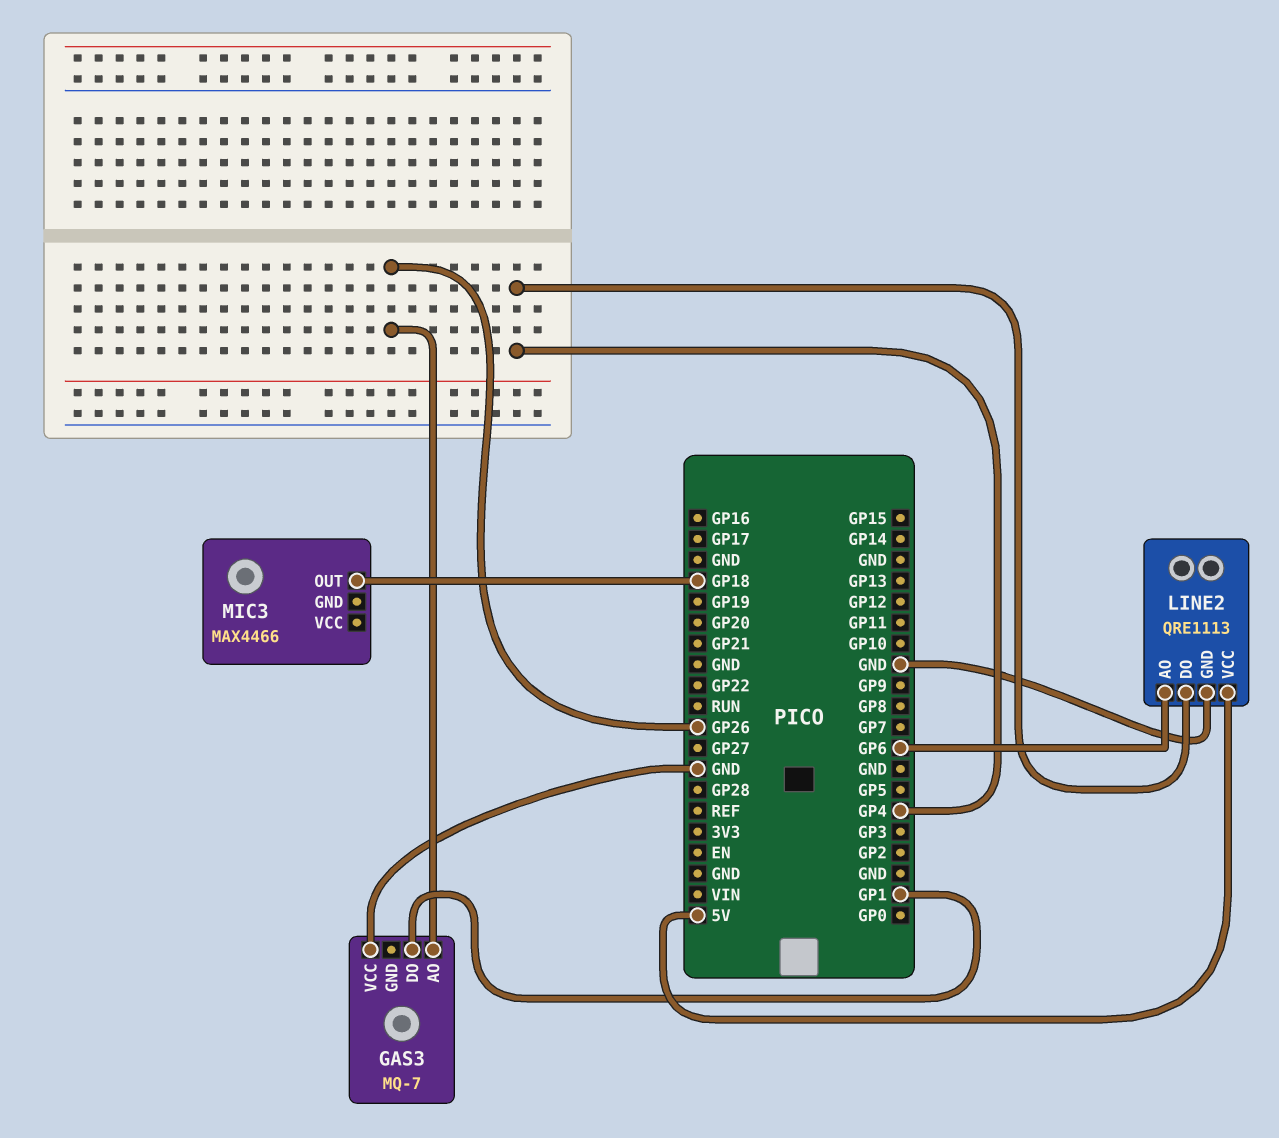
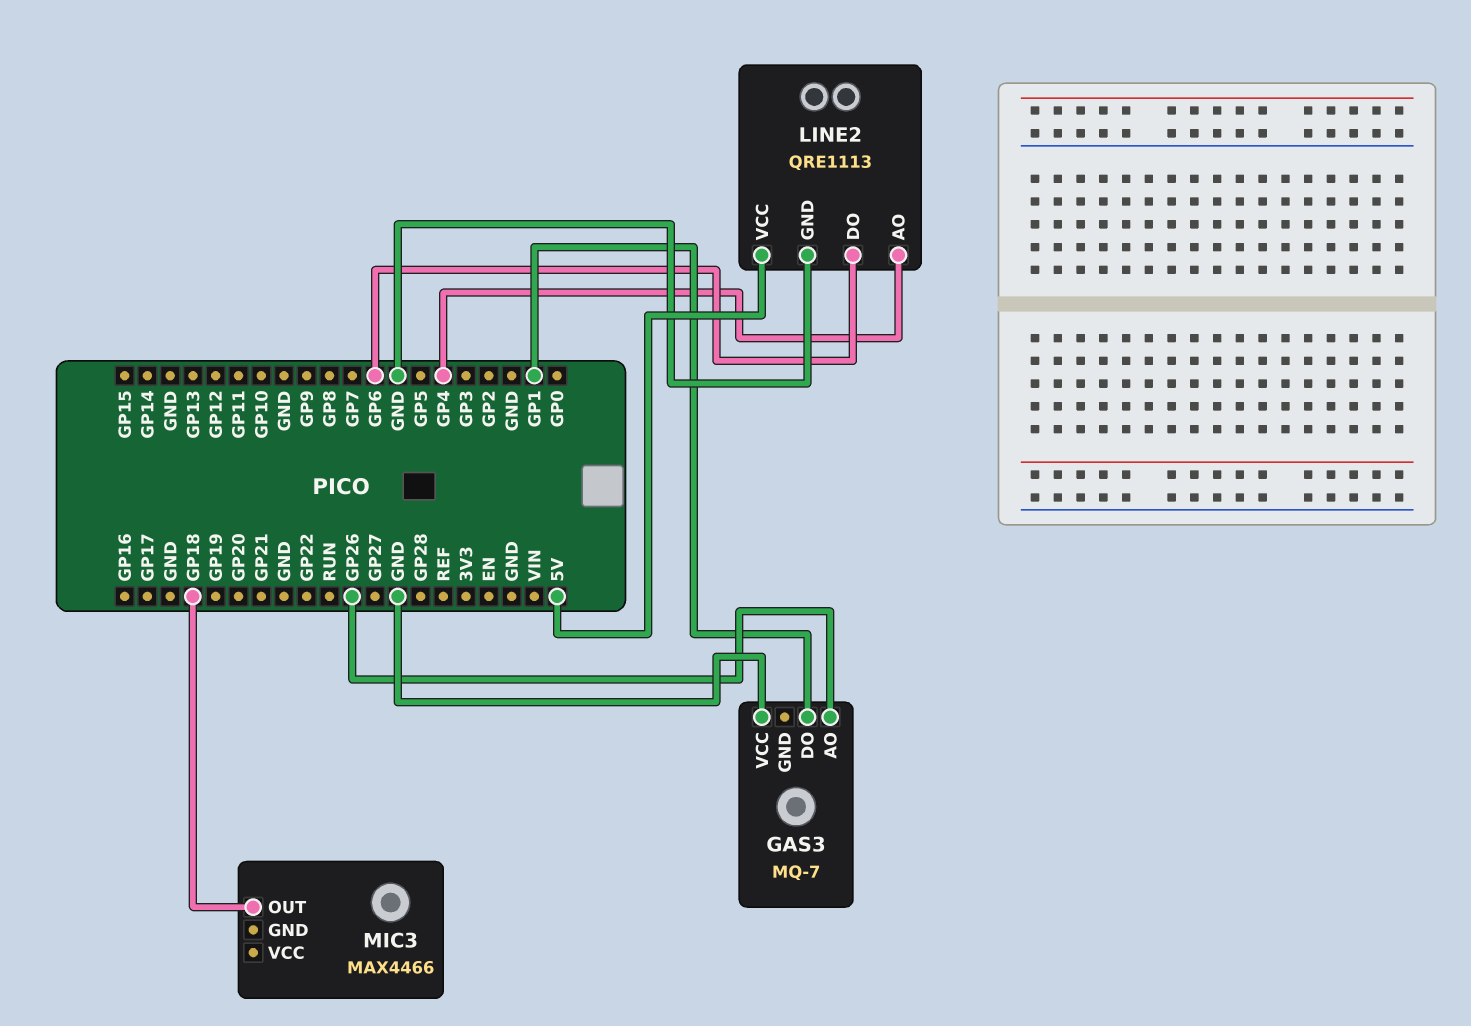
LINE2 pin AO: GP6 -> GP4
LINE2 pin DO: GP4 -> GP6

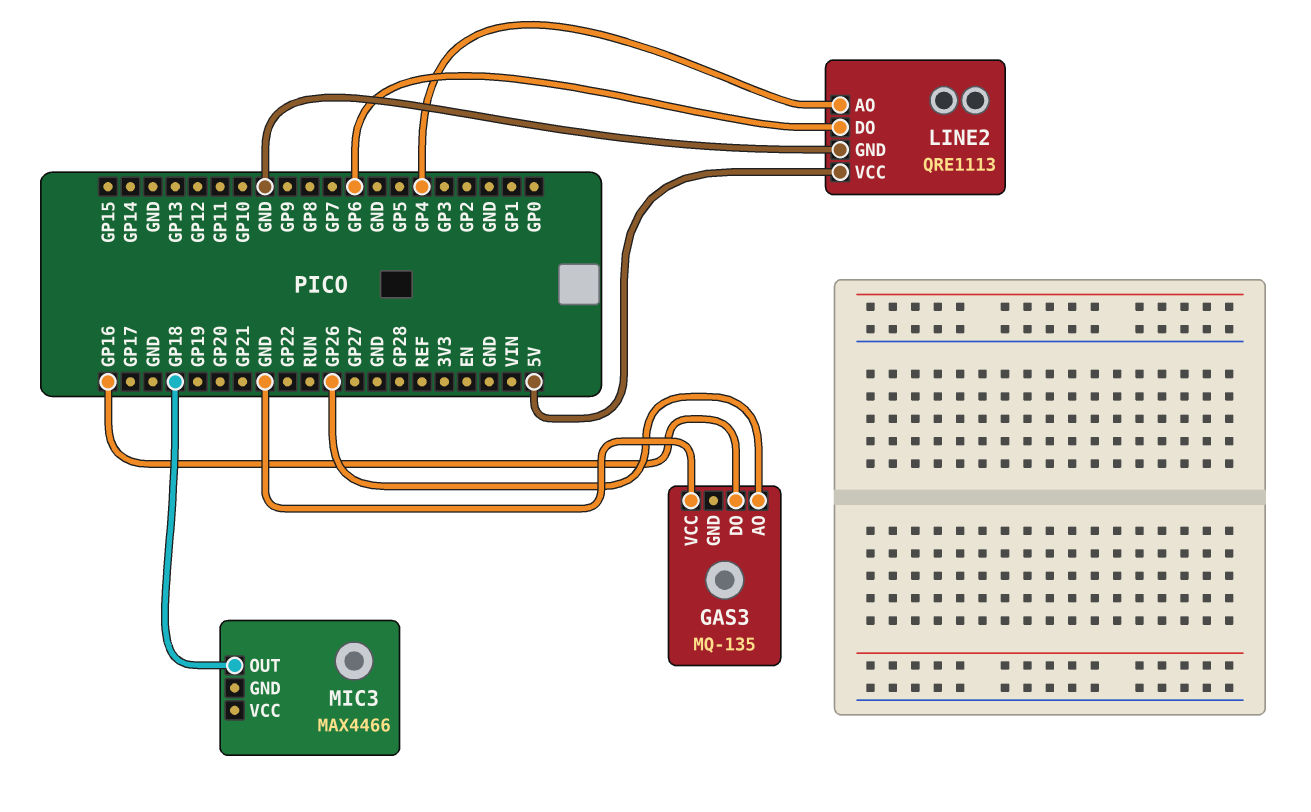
GAS3: MQ-7 -> MQ-135
GAS3 pin DO: GP1 -> GP16

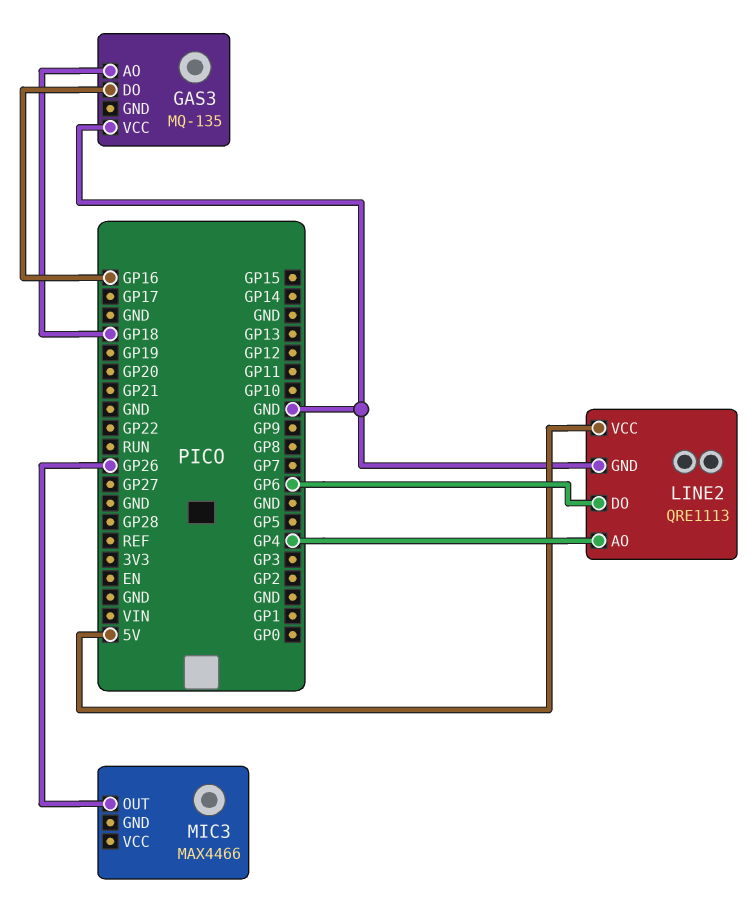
GAS3 pin AO: GP26 -> GP18
MIC3 pin OUT: GP18 -> GP26

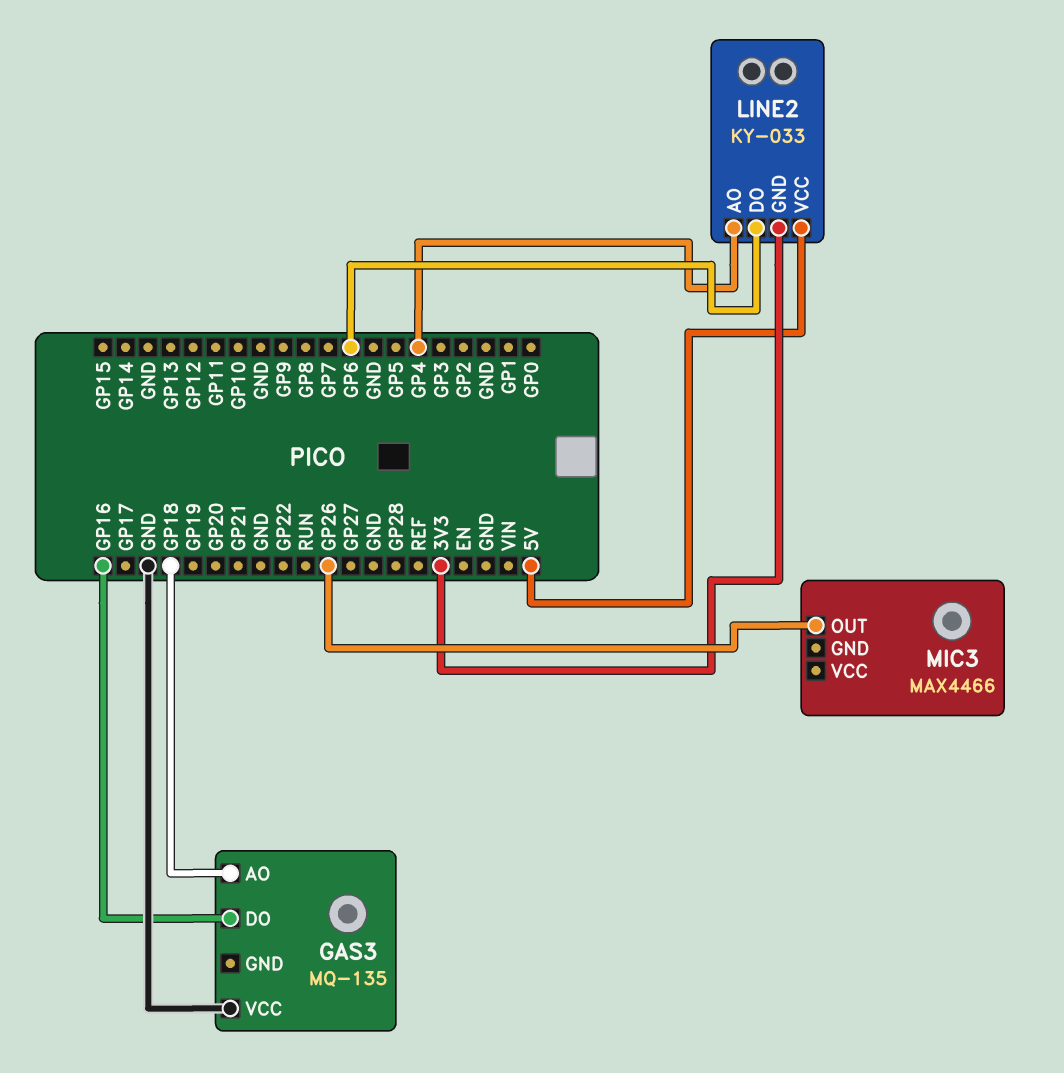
LINE2: QRE1113 -> KY-033
LINE2 pin GND: GND -> 3V3

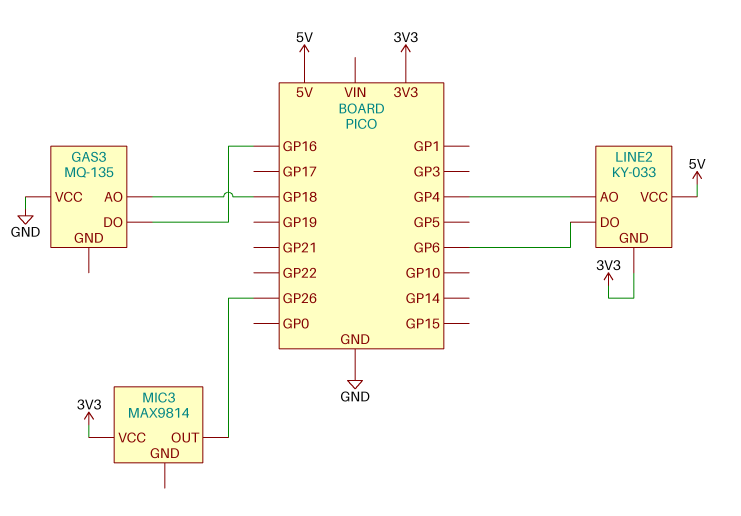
MIC3: MAX4466 -> MAX9814
MIC3 pin VCC: none -> 3V3

